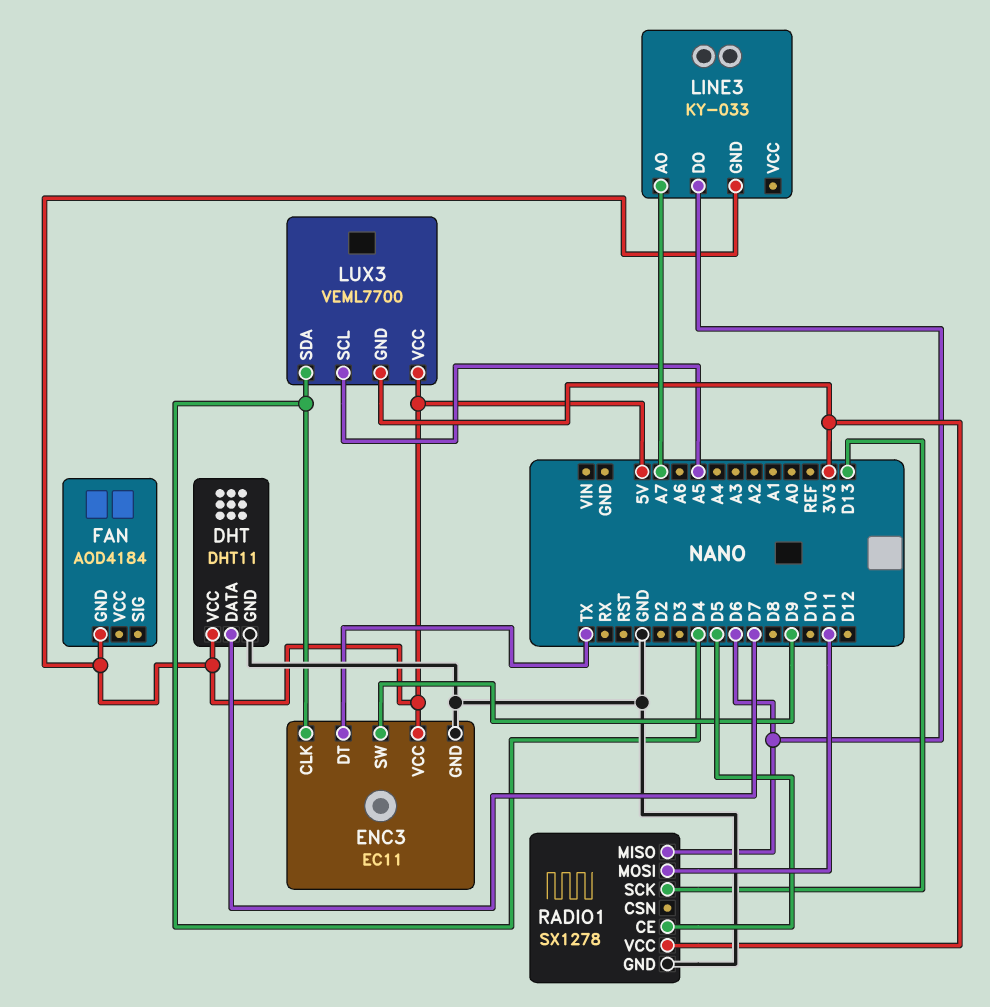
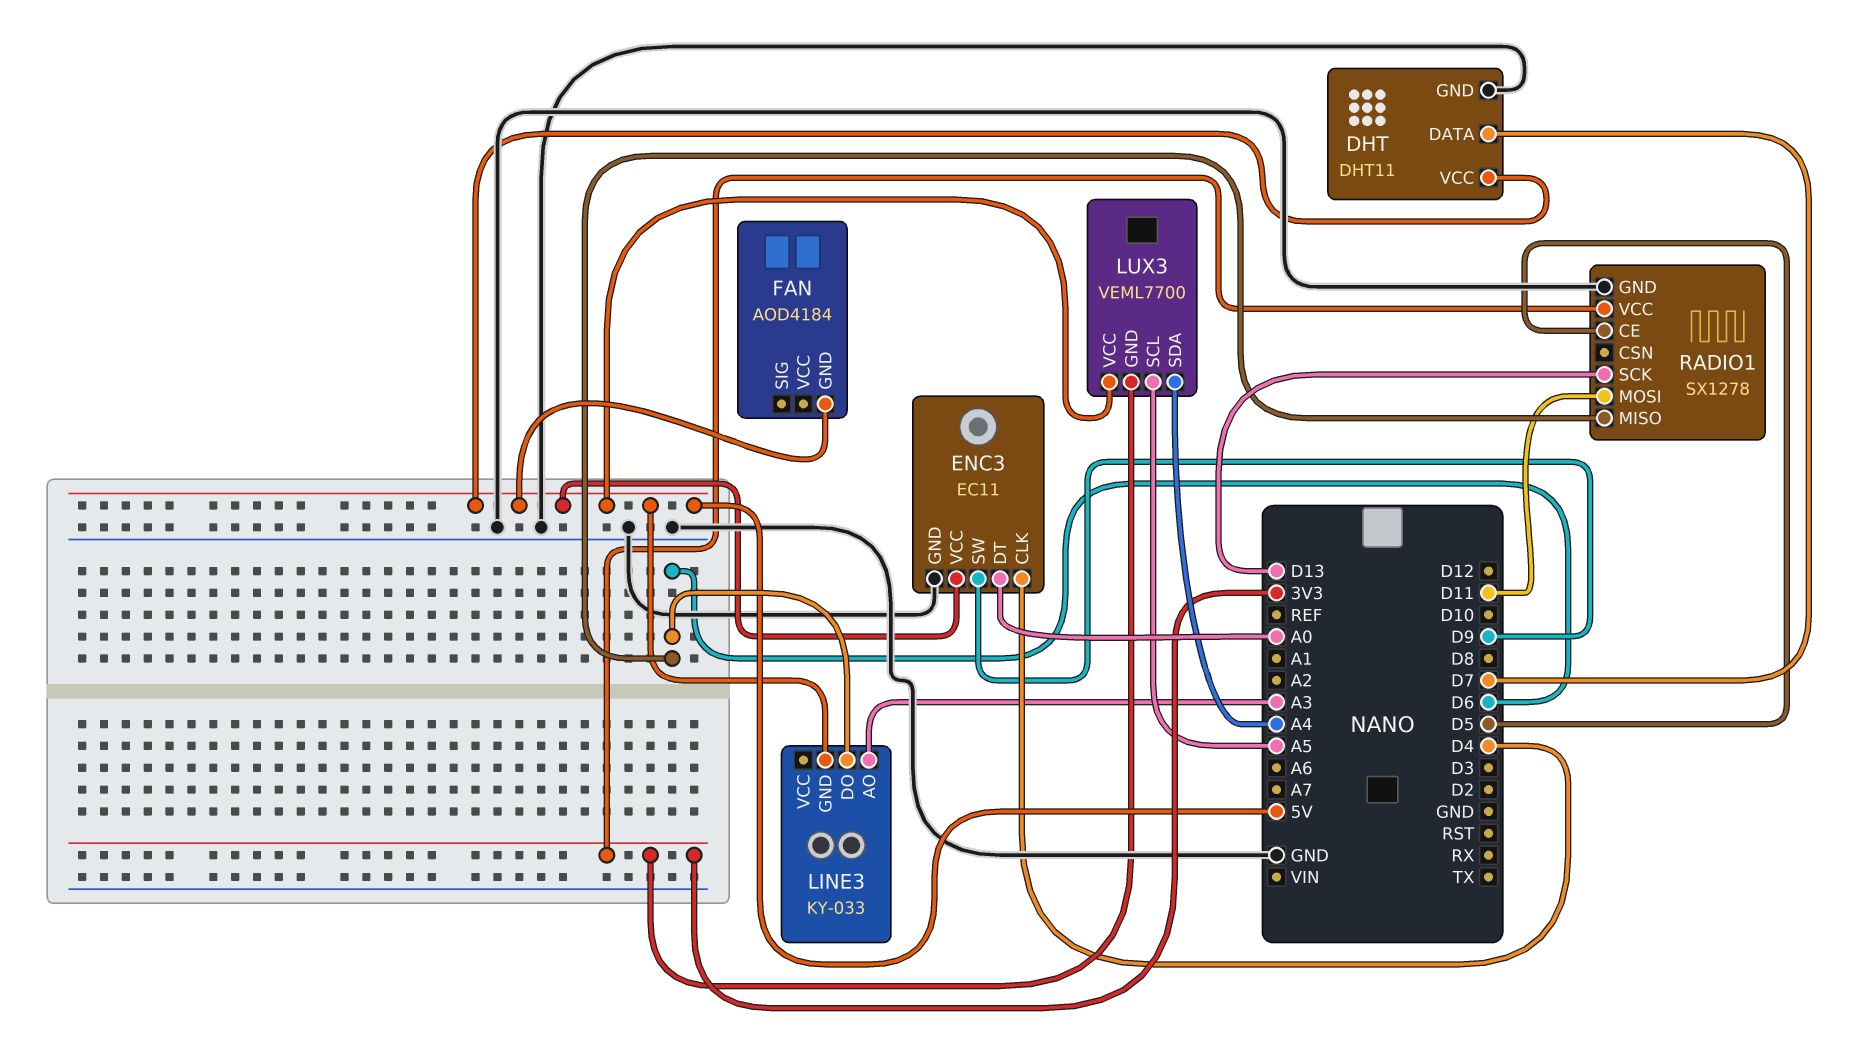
ENC3 pin DT: TX -> A0
LINE3 pin AO: A7 -> A3
LUX3 pin SDA: D4 -> A4

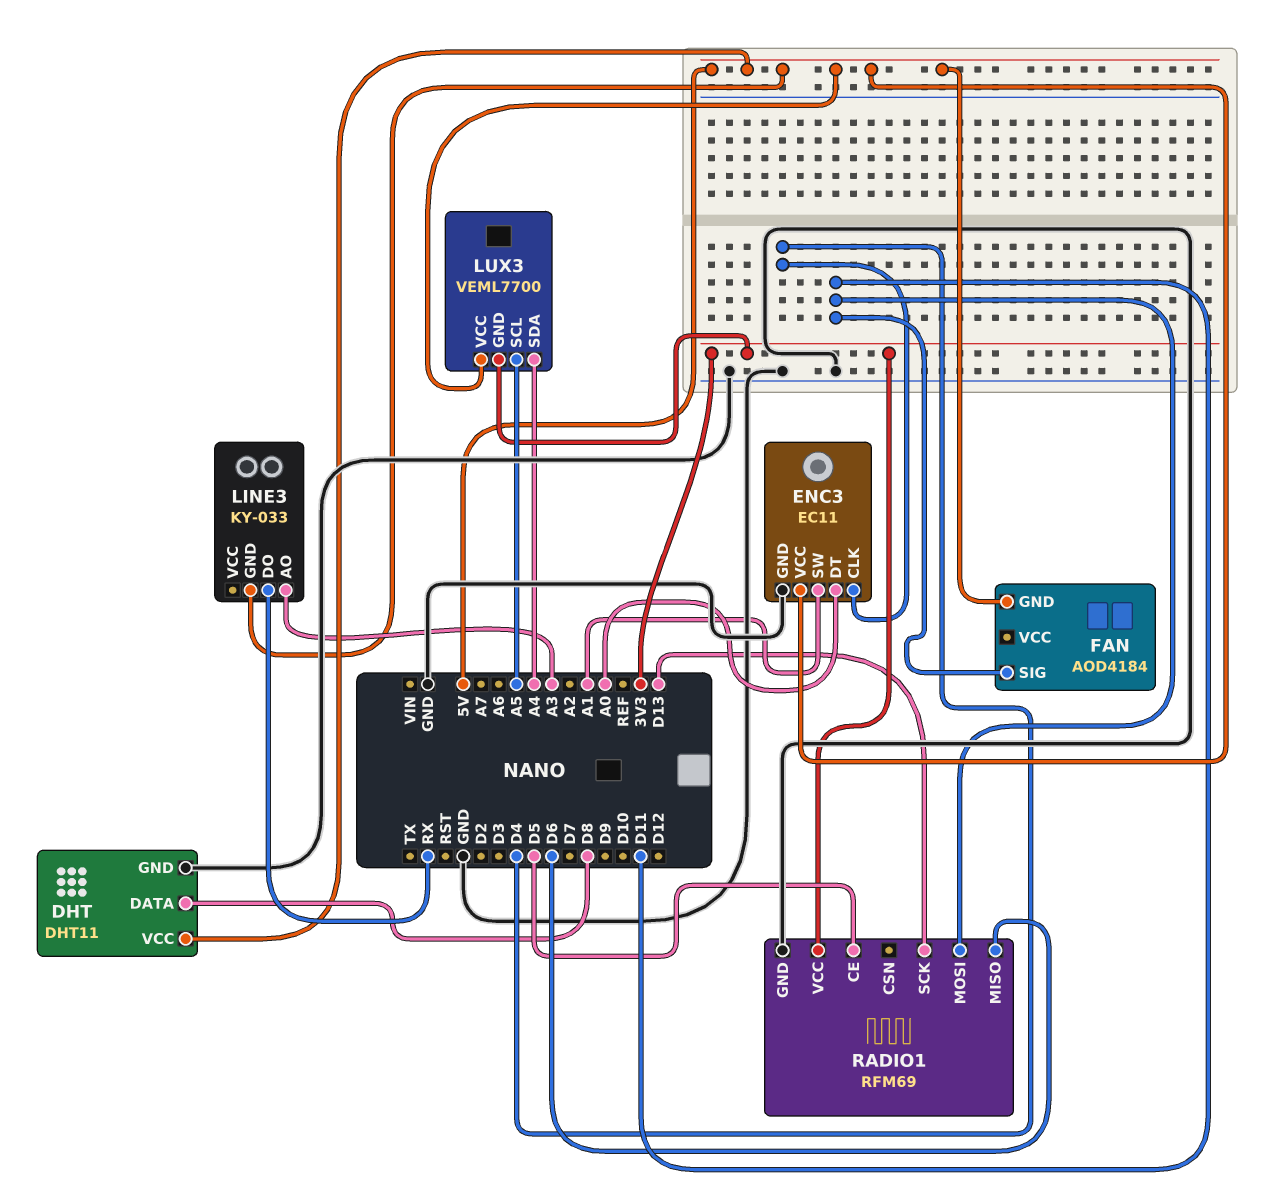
DHT pin DATA: D7 -> D8
ENC3 pin SW: D9 -> A1
FAN pin SIG: none -> D11
LINE3 pin DO: D6 -> RX
RADIO1: SX1278 -> RFM69

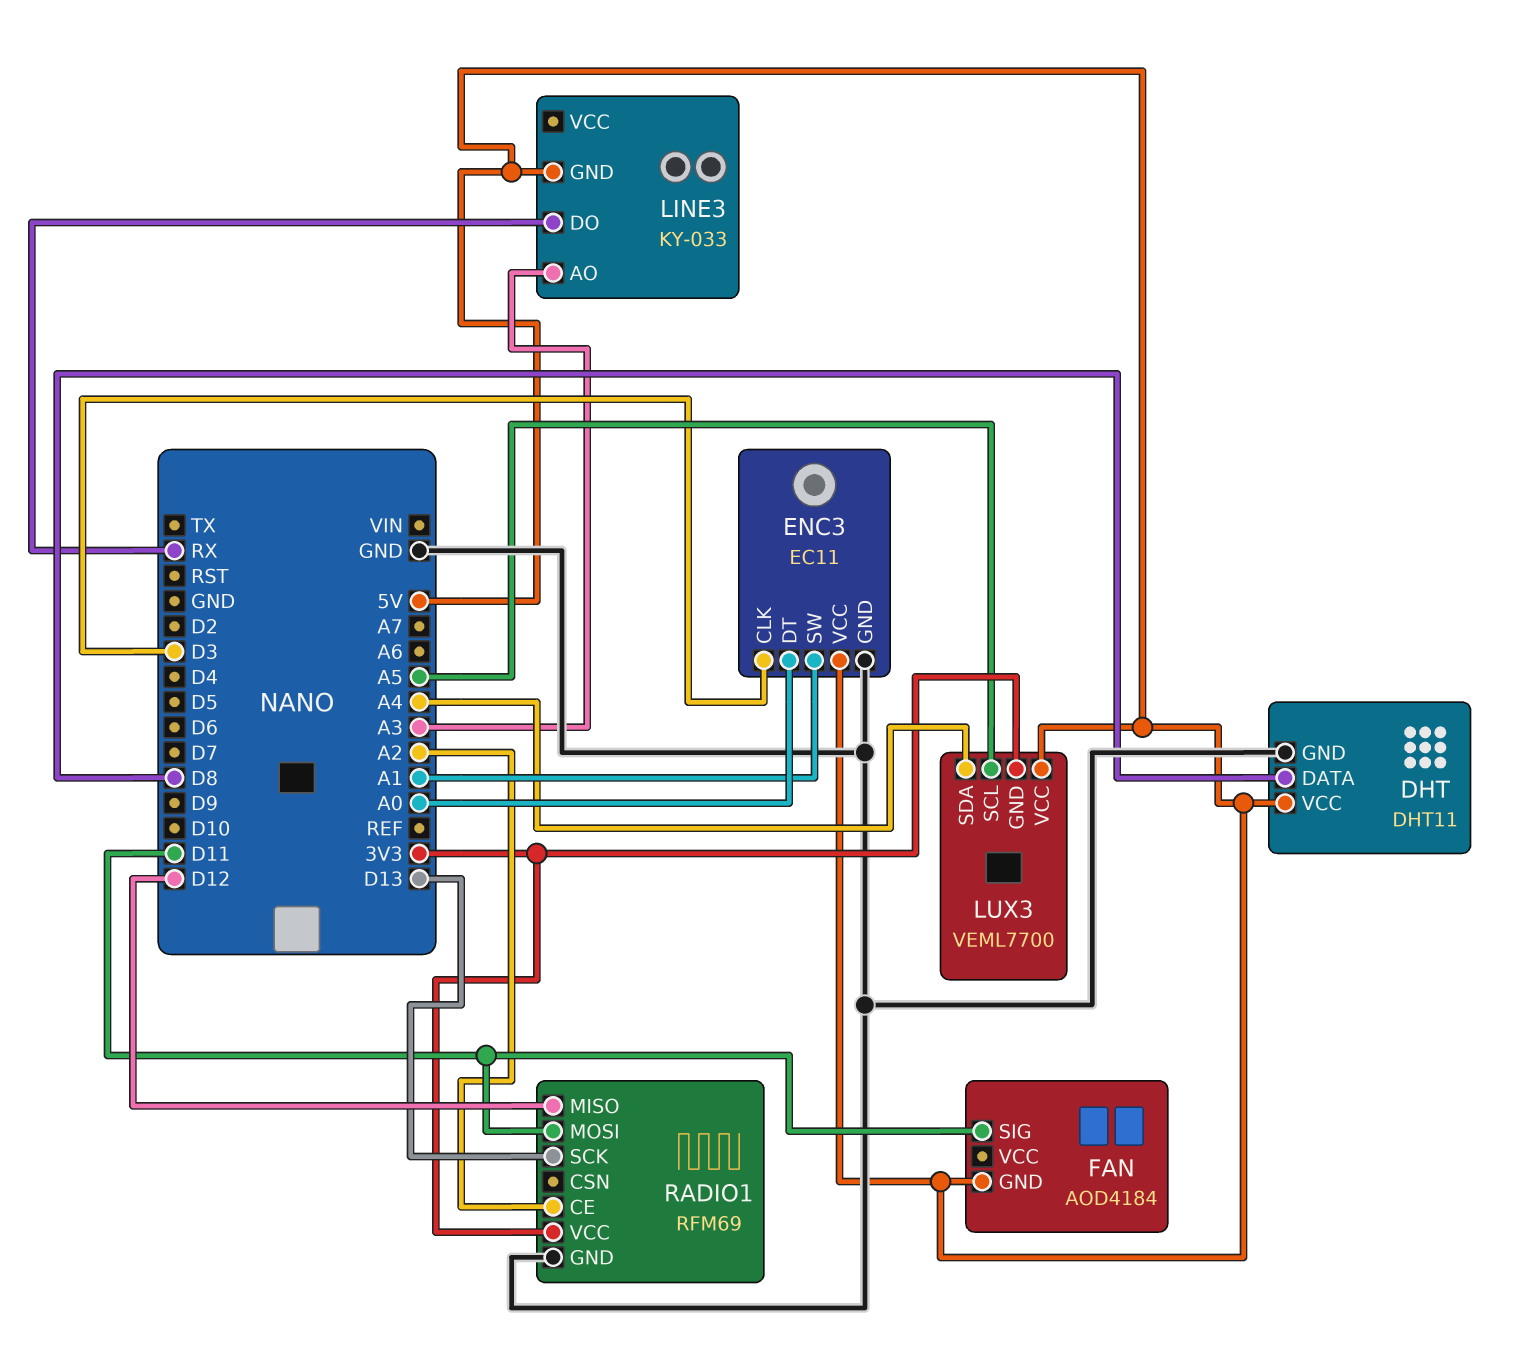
ENC3 pin CLK: D4 -> D3
RADIO1 pin CE: D5 -> A2
RADIO1 pin MISO: D6 -> D12

